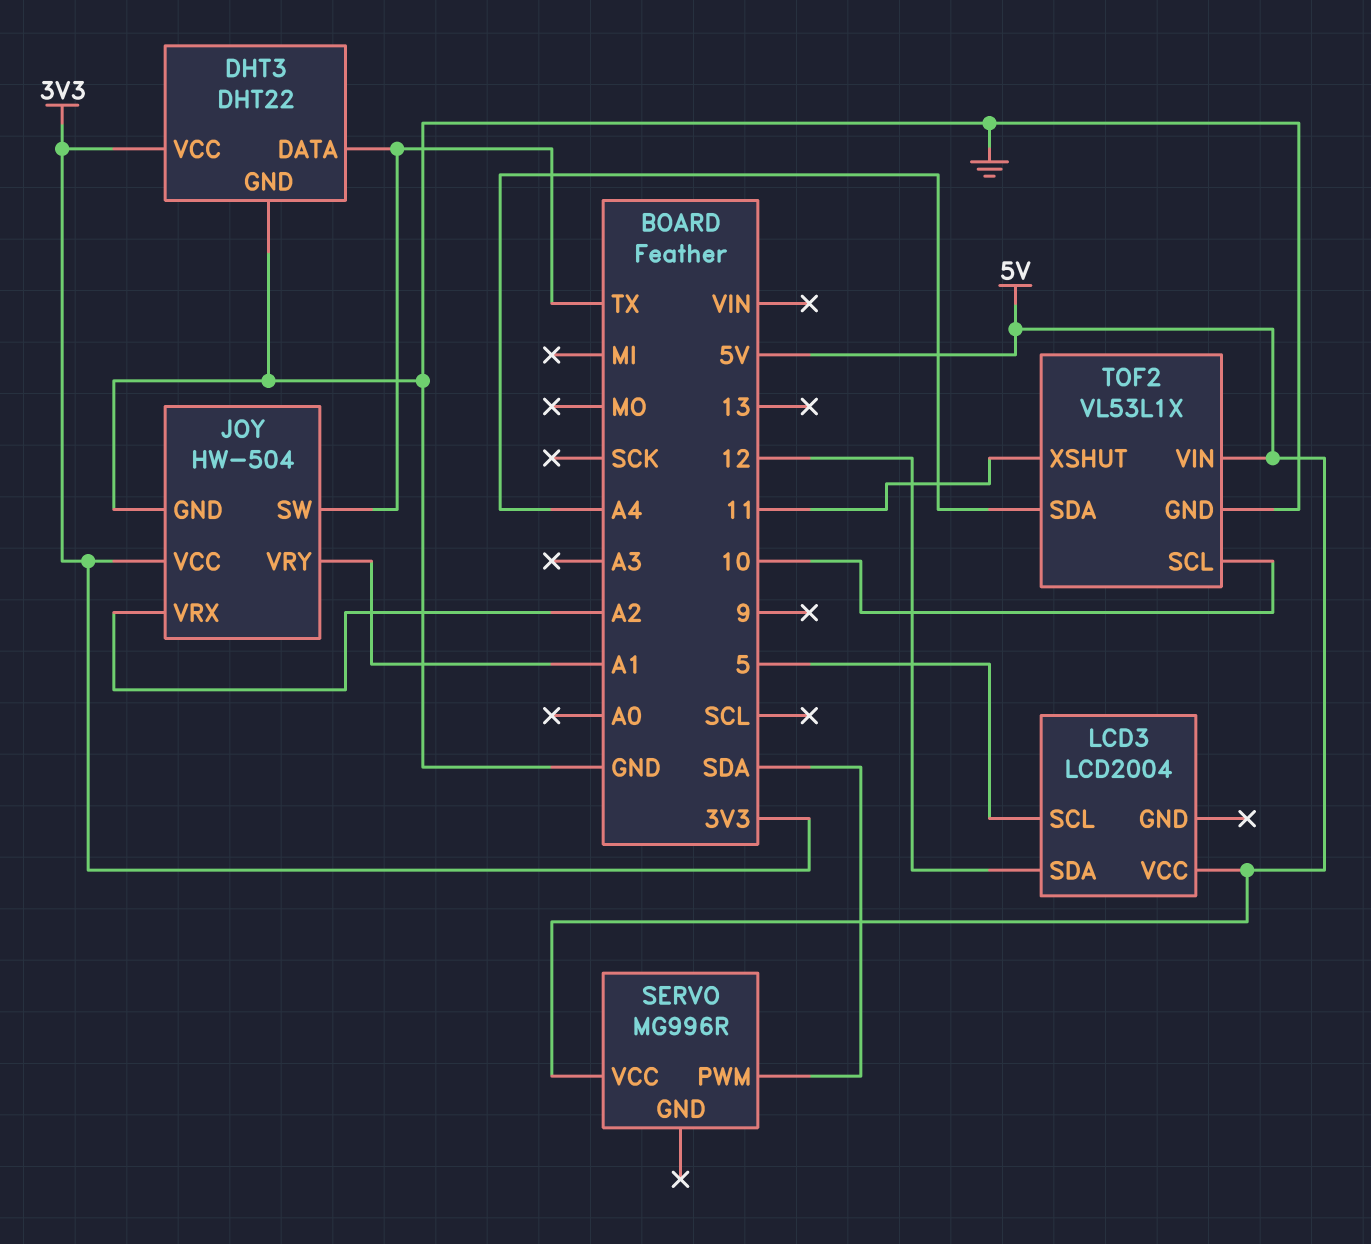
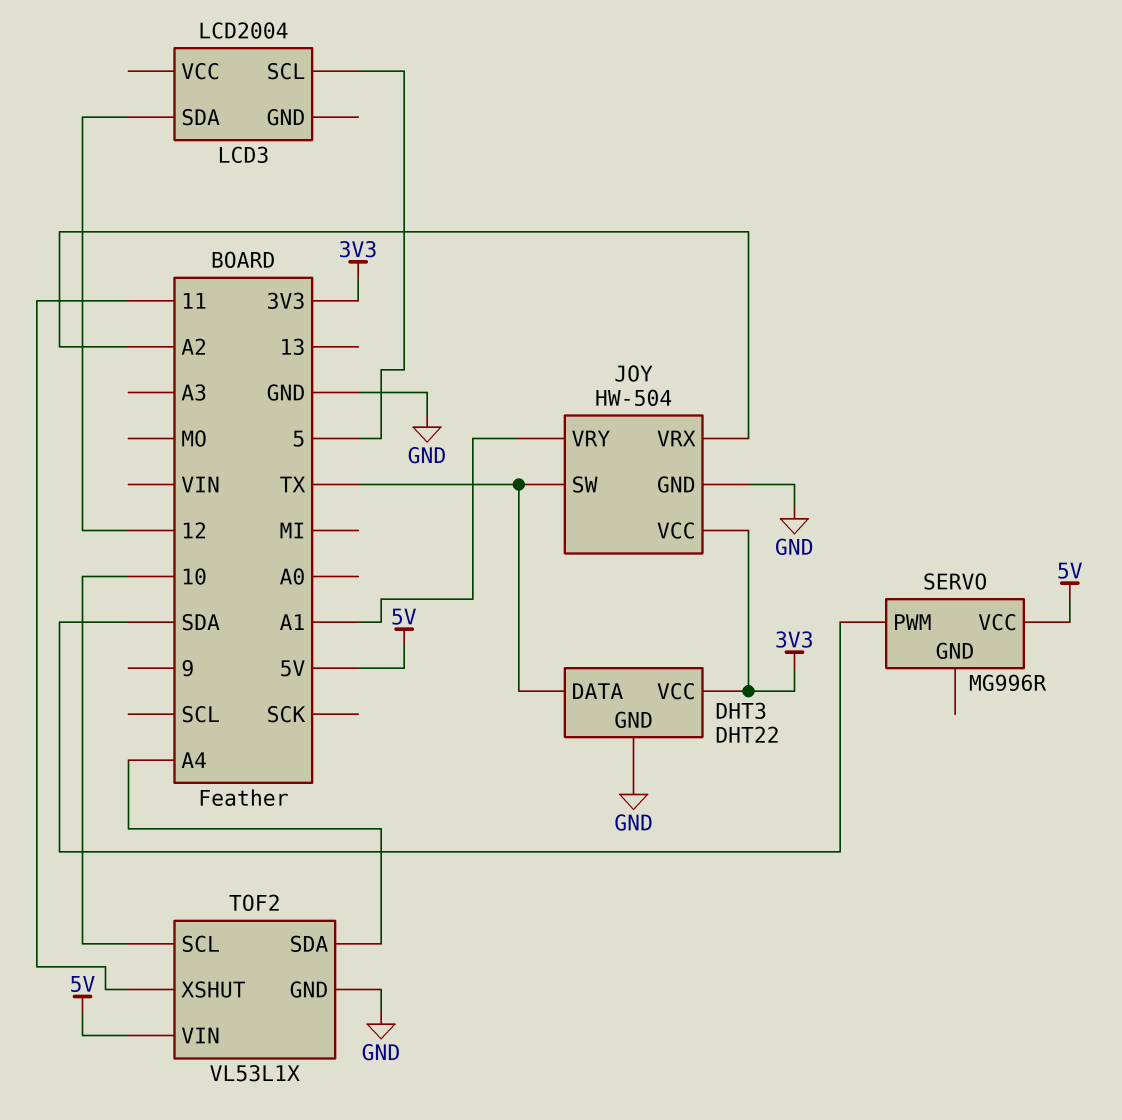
LCD3 pin VCC: 5V -> none

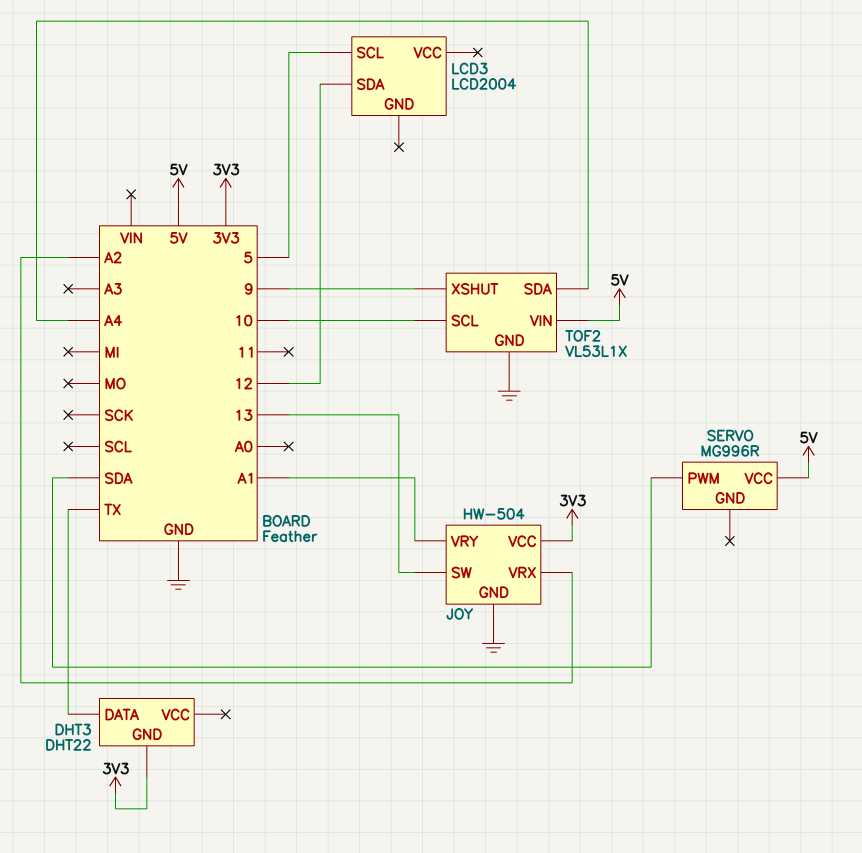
DHT3 pin GND: GND -> 3V3
DHT3 pin VCC: 3V3 -> none
JOY pin SW: TX -> 13
TOF2 pin XSHUT: 11 -> 9

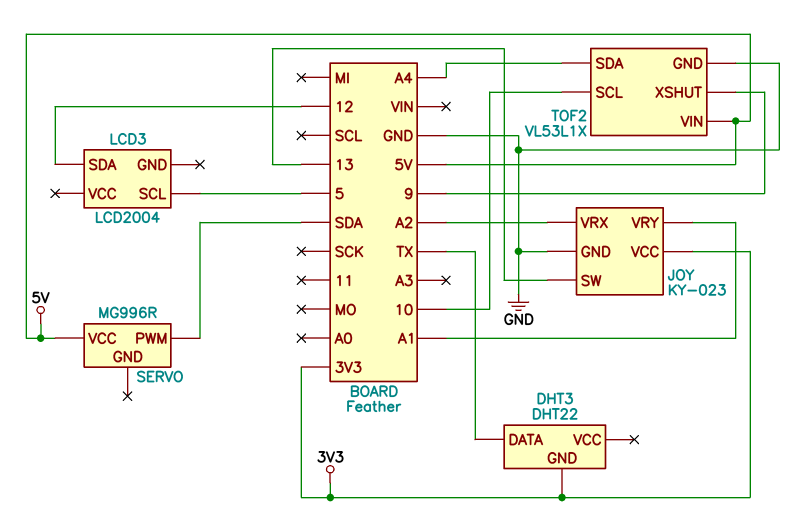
JOY: HW-504 -> KY-023

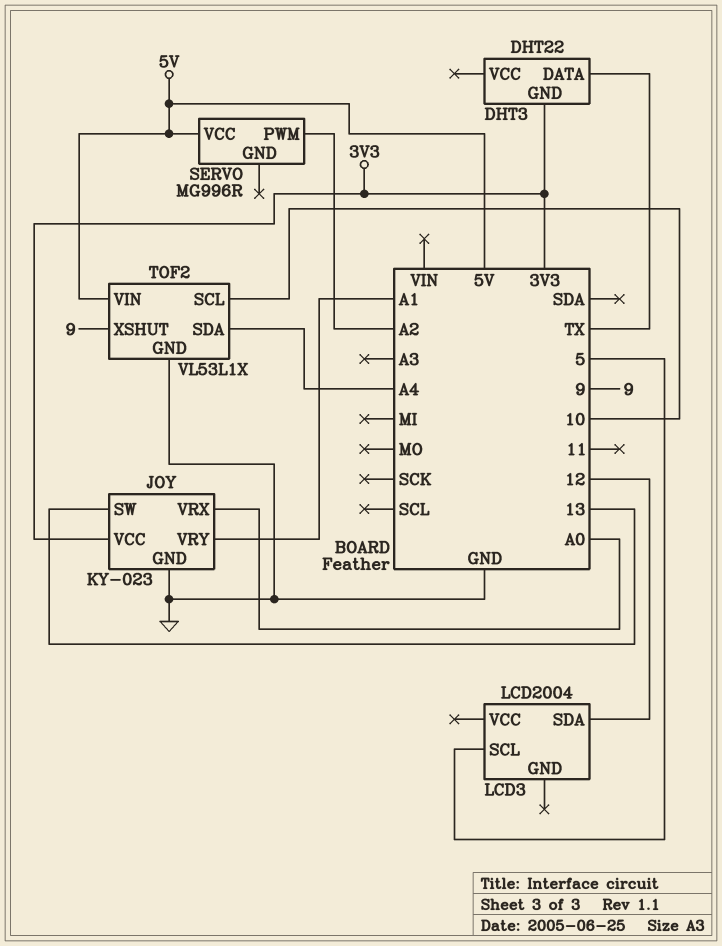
JOY pin VRX: A2 -> A0
SERVO pin PWM: SDA -> A2

